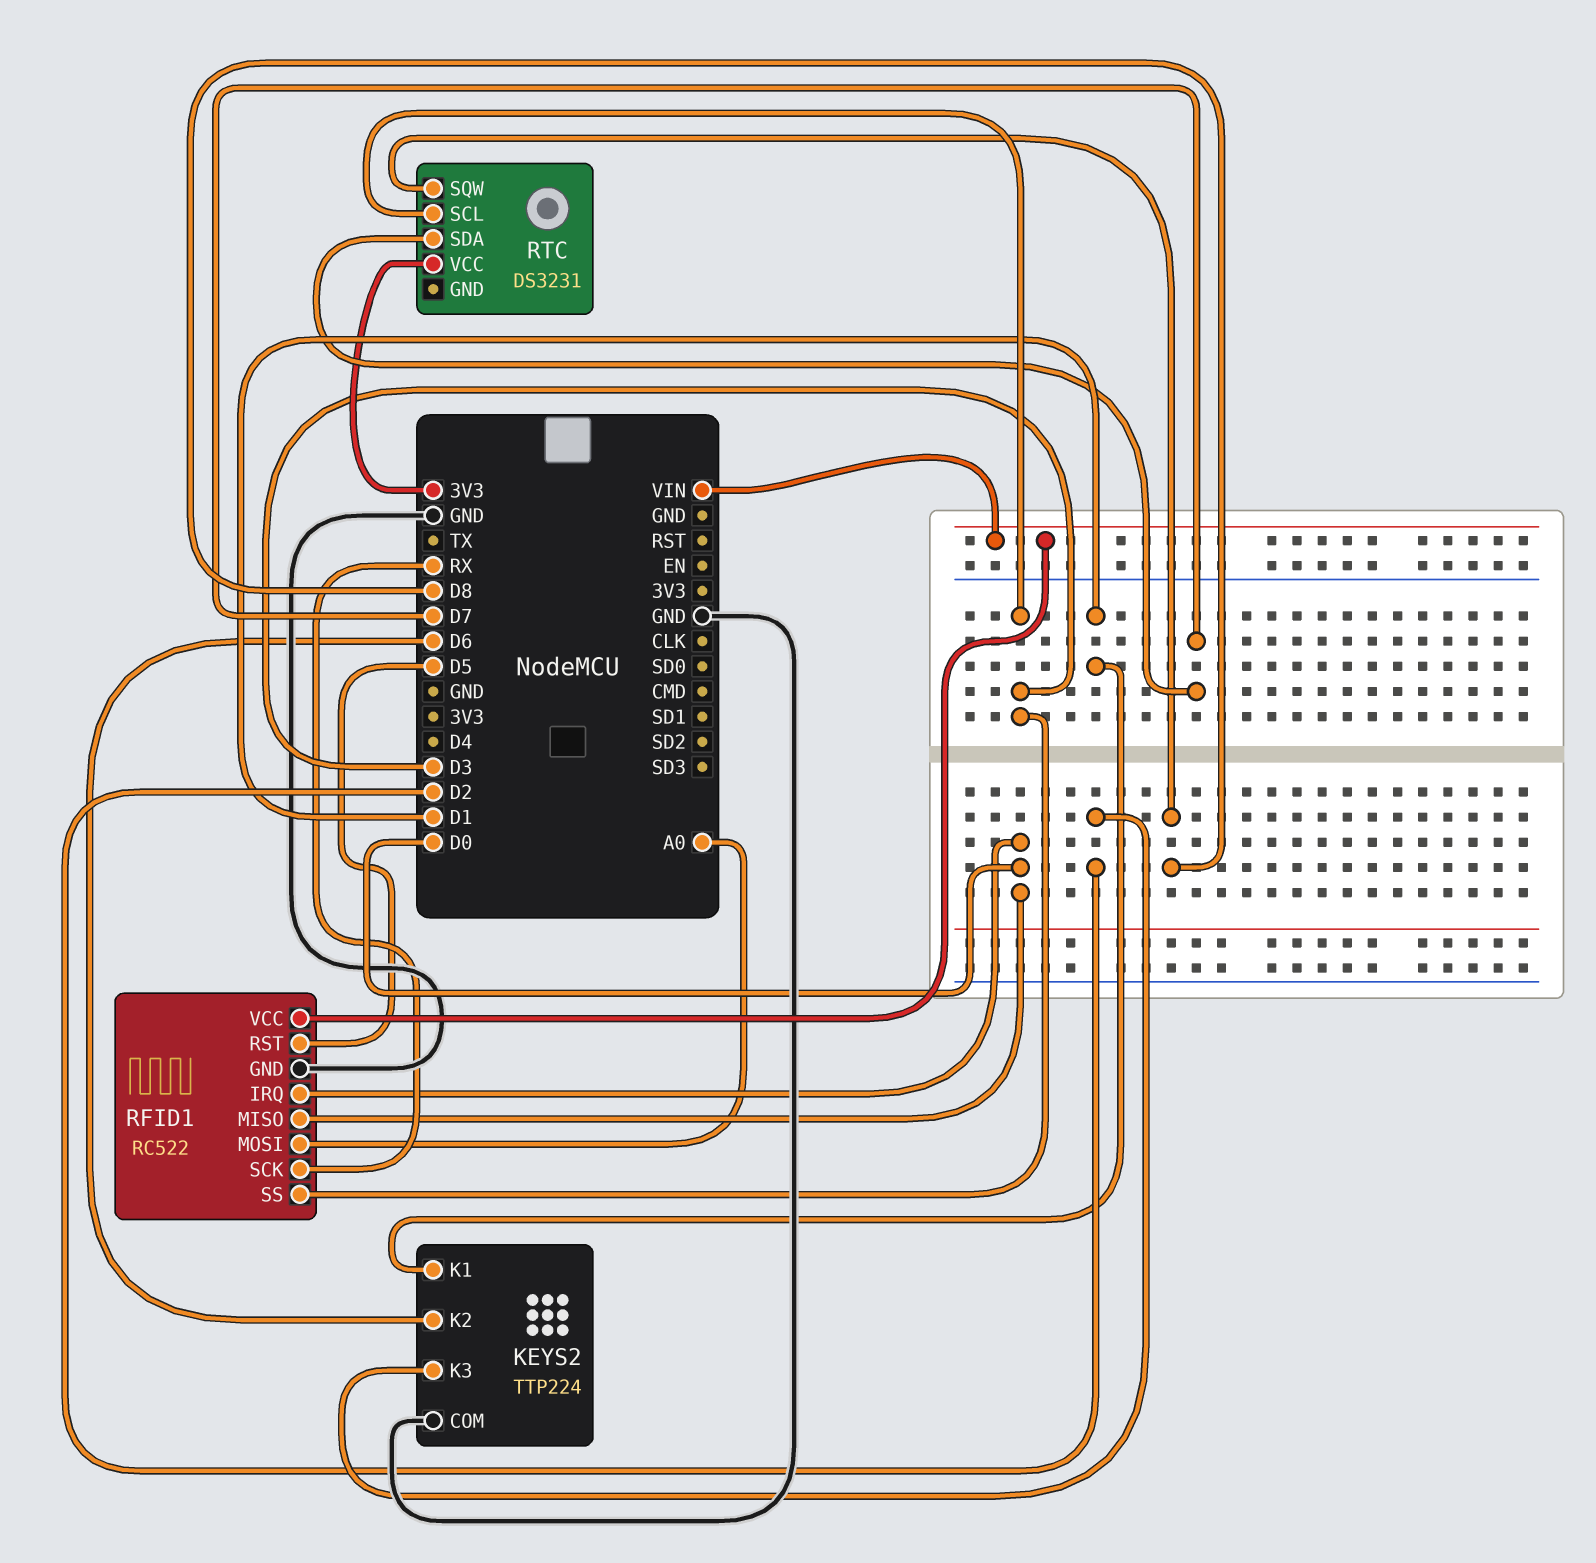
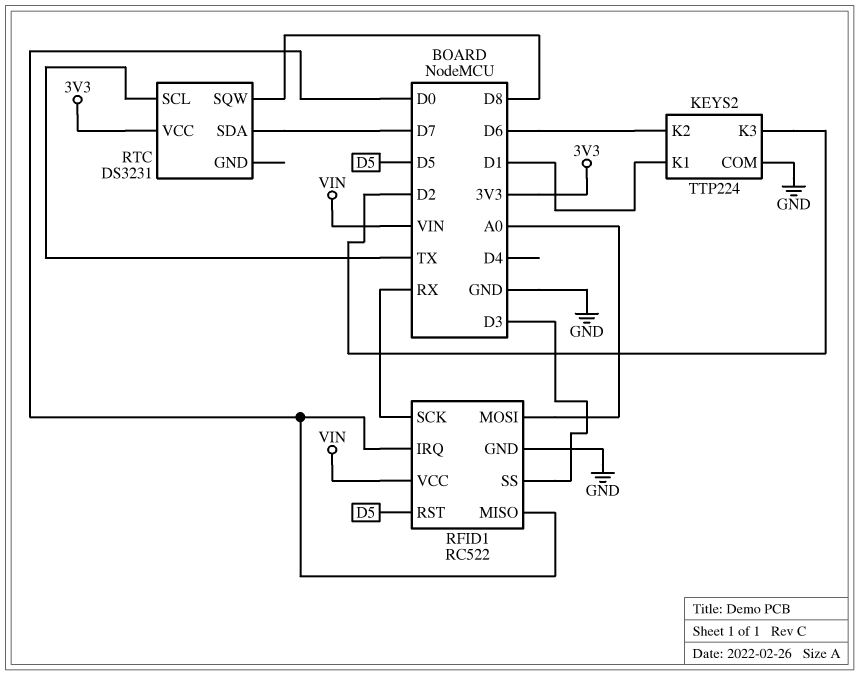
RTC pin SCL: D3 -> TX

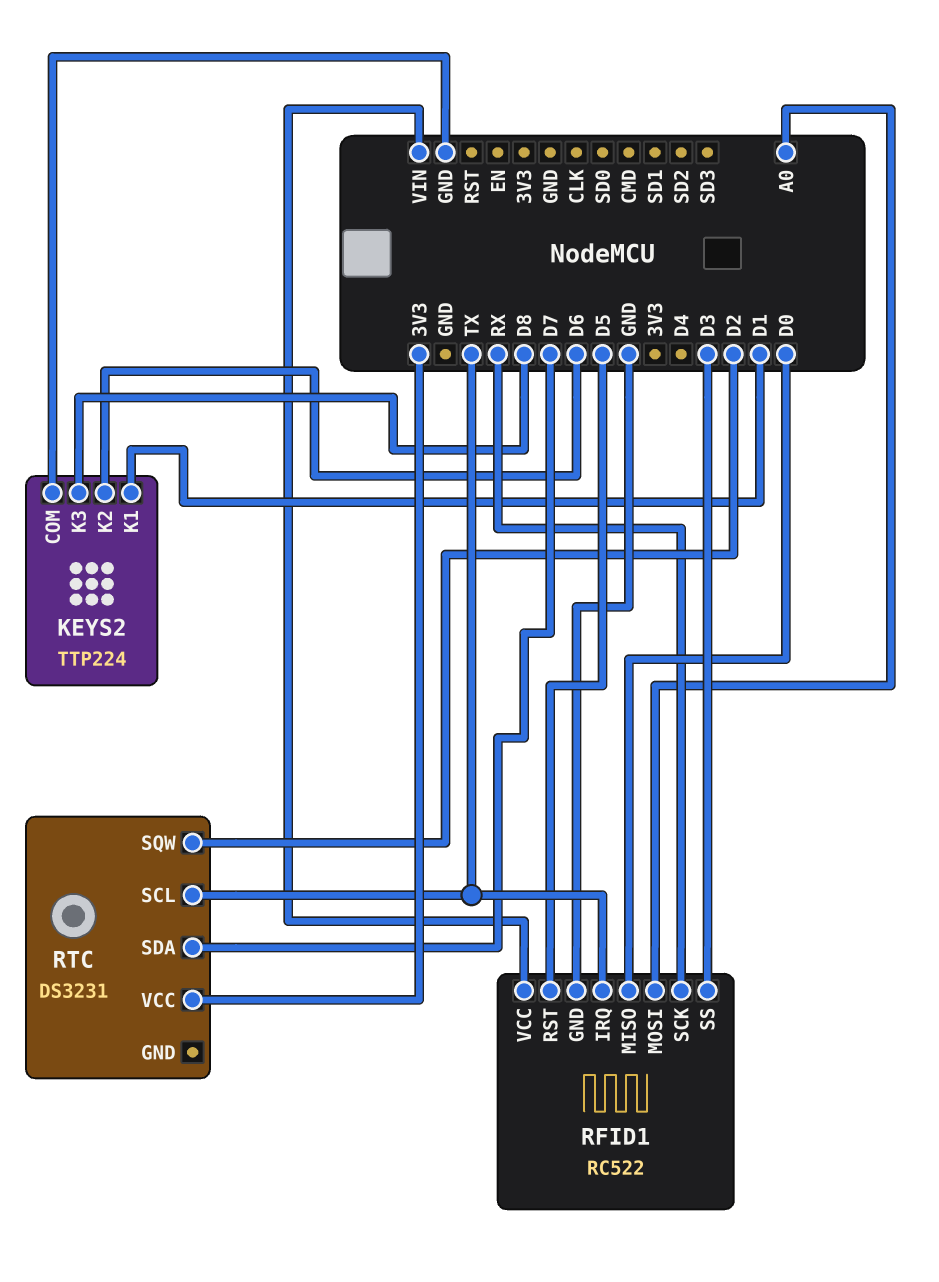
KEYS2 pin K3: D2 -> D8
RFID1 pin IRQ: D0 -> TX
RTC pin SQW: D8 -> D2

